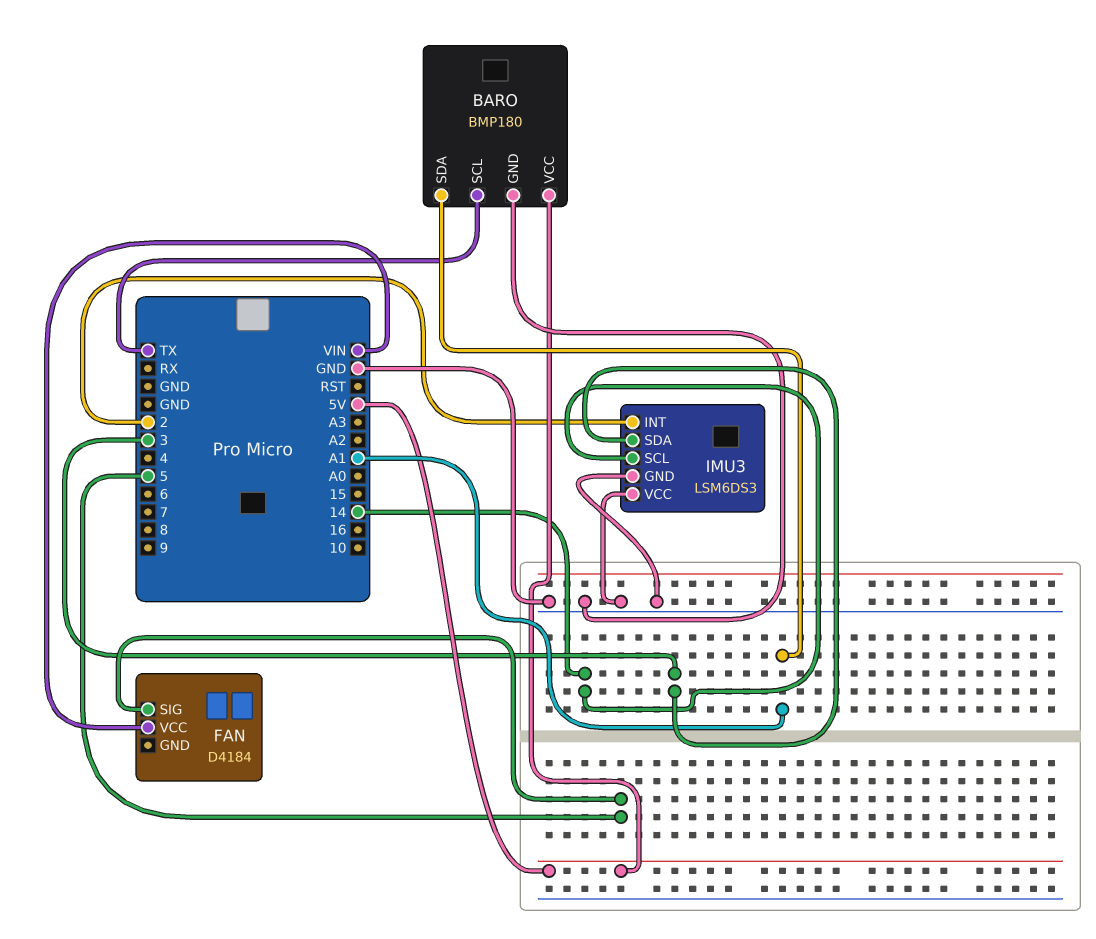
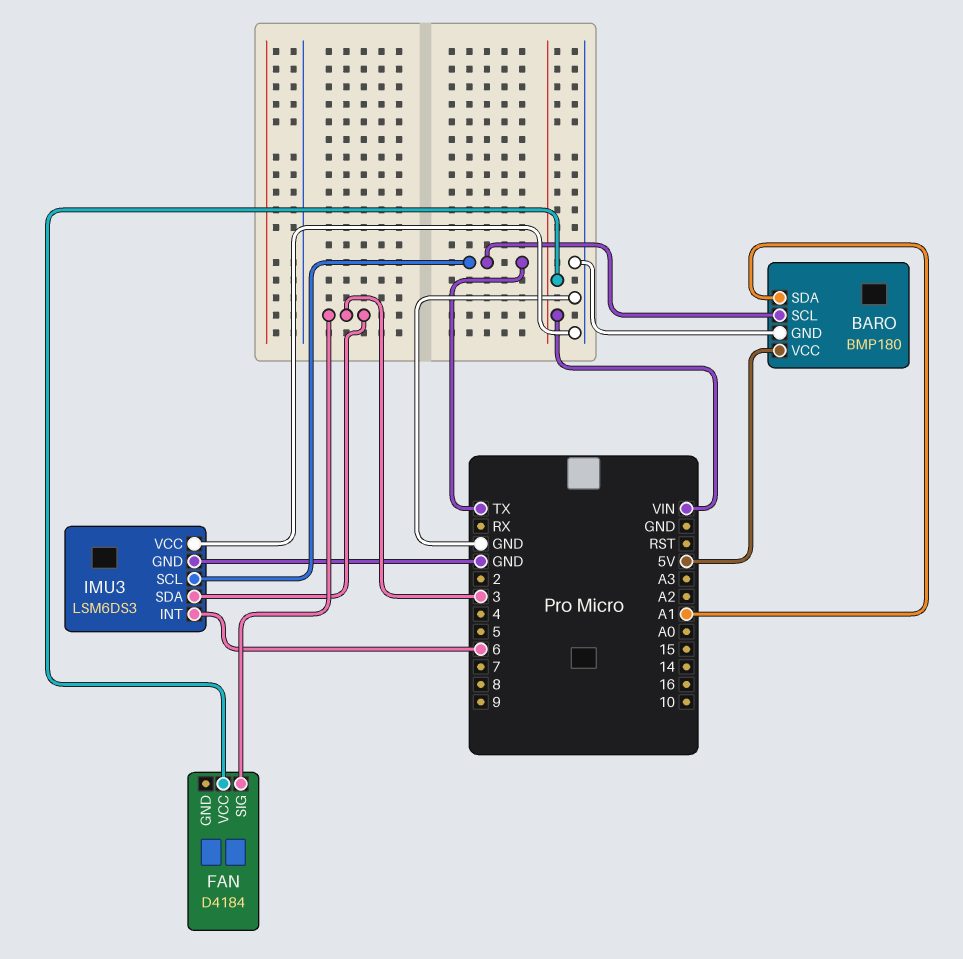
FAN pin SIG: 5 -> 3
IMU3 pin INT: 2 -> 6
IMU3 pin SCL: 14 -> TX

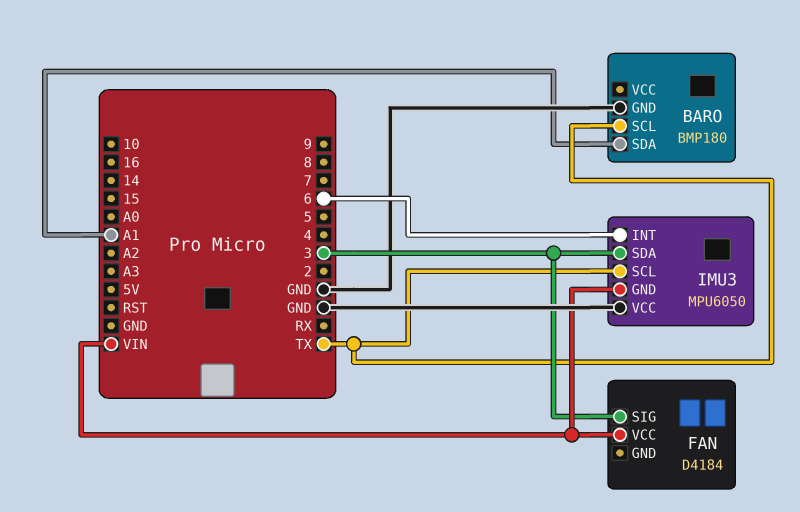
BARO pin VCC: 5V -> none
IMU3: LSM6DS3 -> MPU6050
IMU3 pin GND: GND -> VIN

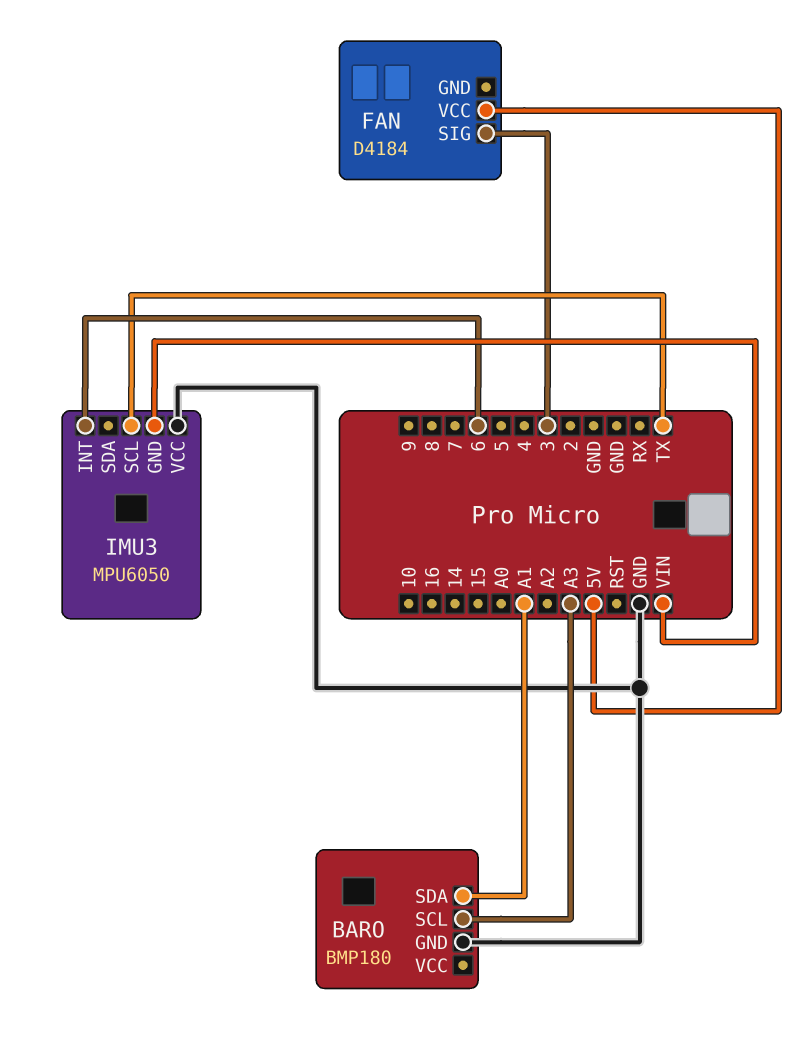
BARO pin SCL: TX -> A3
FAN pin VCC: VIN -> 5V
IMU3 pin SDA: 3 -> none

